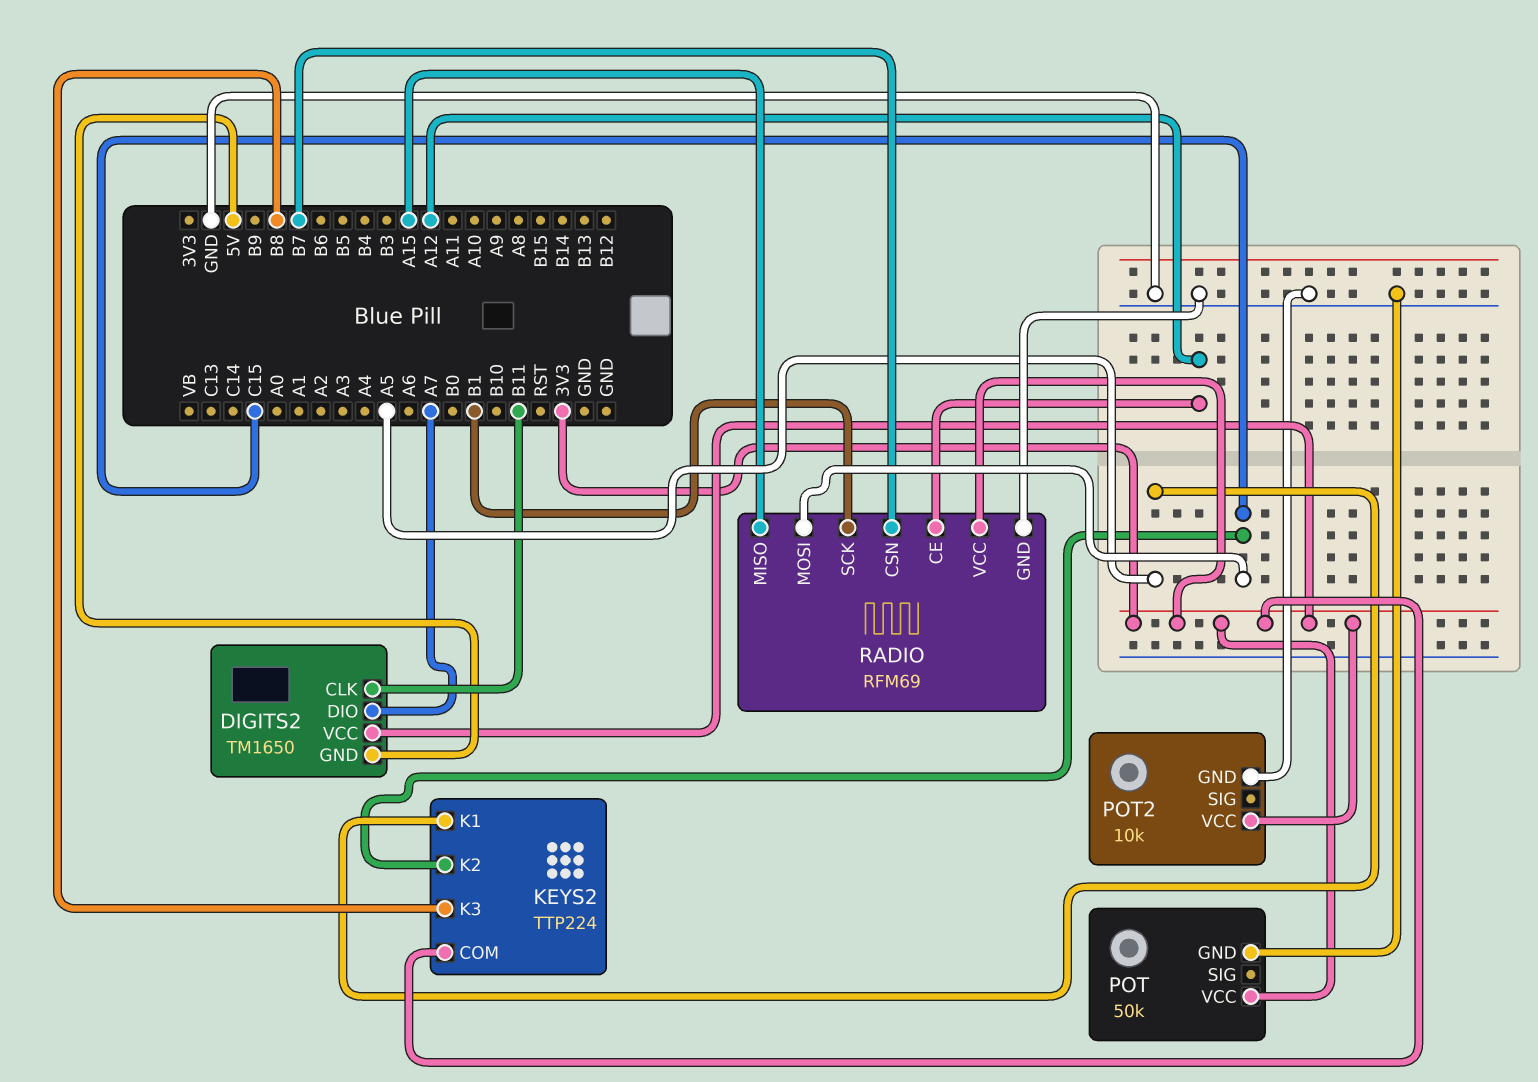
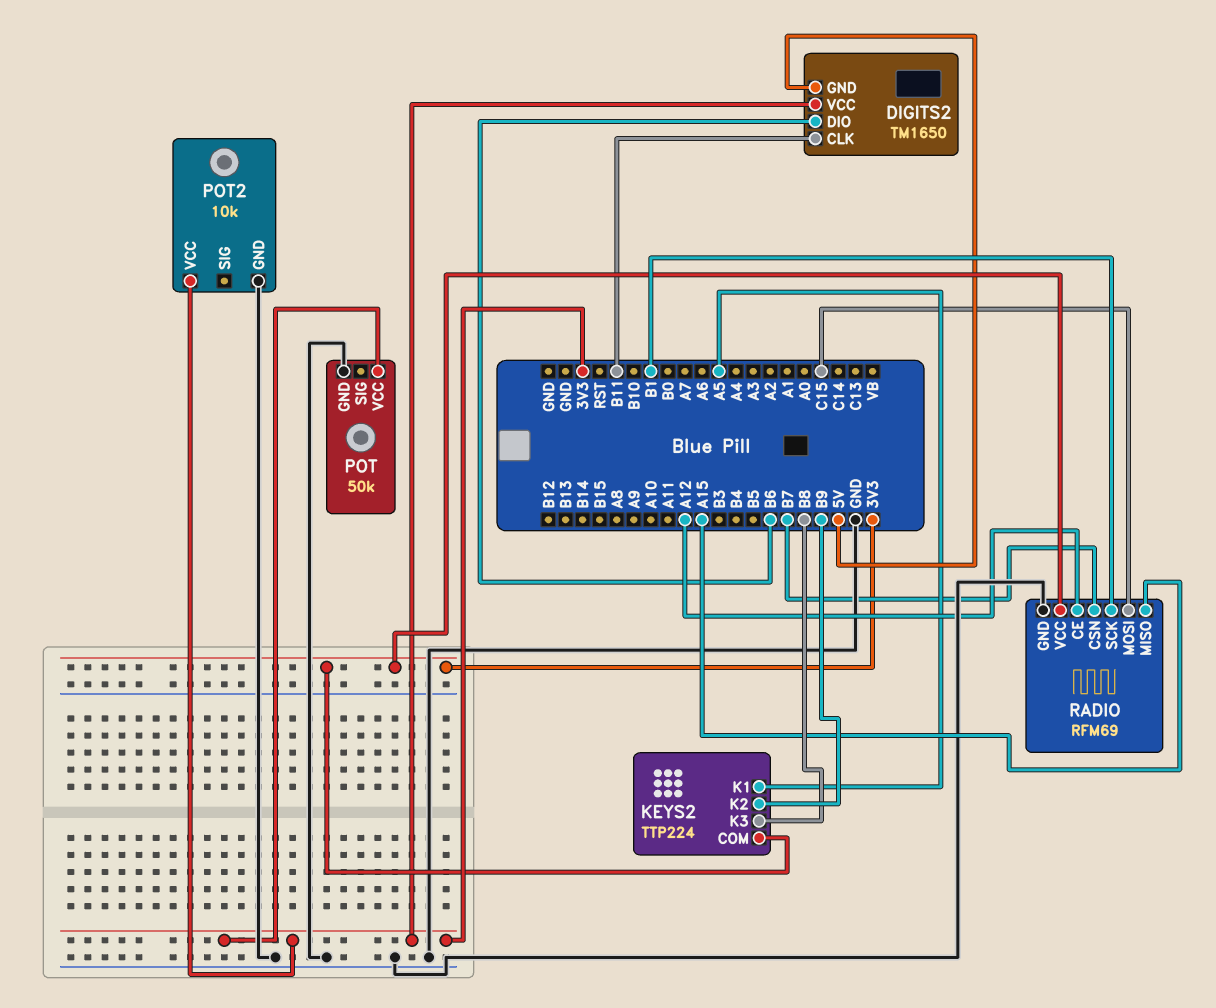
DIGITS2 pin DIO: A7 -> B6
KEYS2 pin K2: C15 -> B9

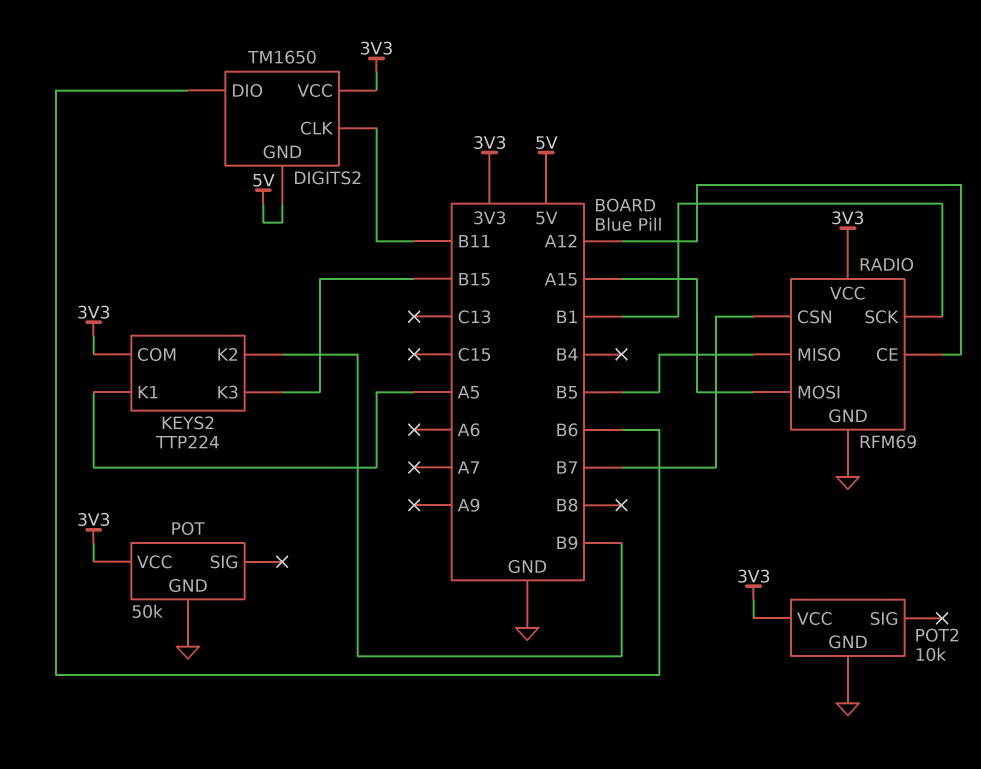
KEYS2 pin K3: B8 -> B15
RADIO pin MISO: A15 -> B5
RADIO pin MOSI: C15 -> A15

